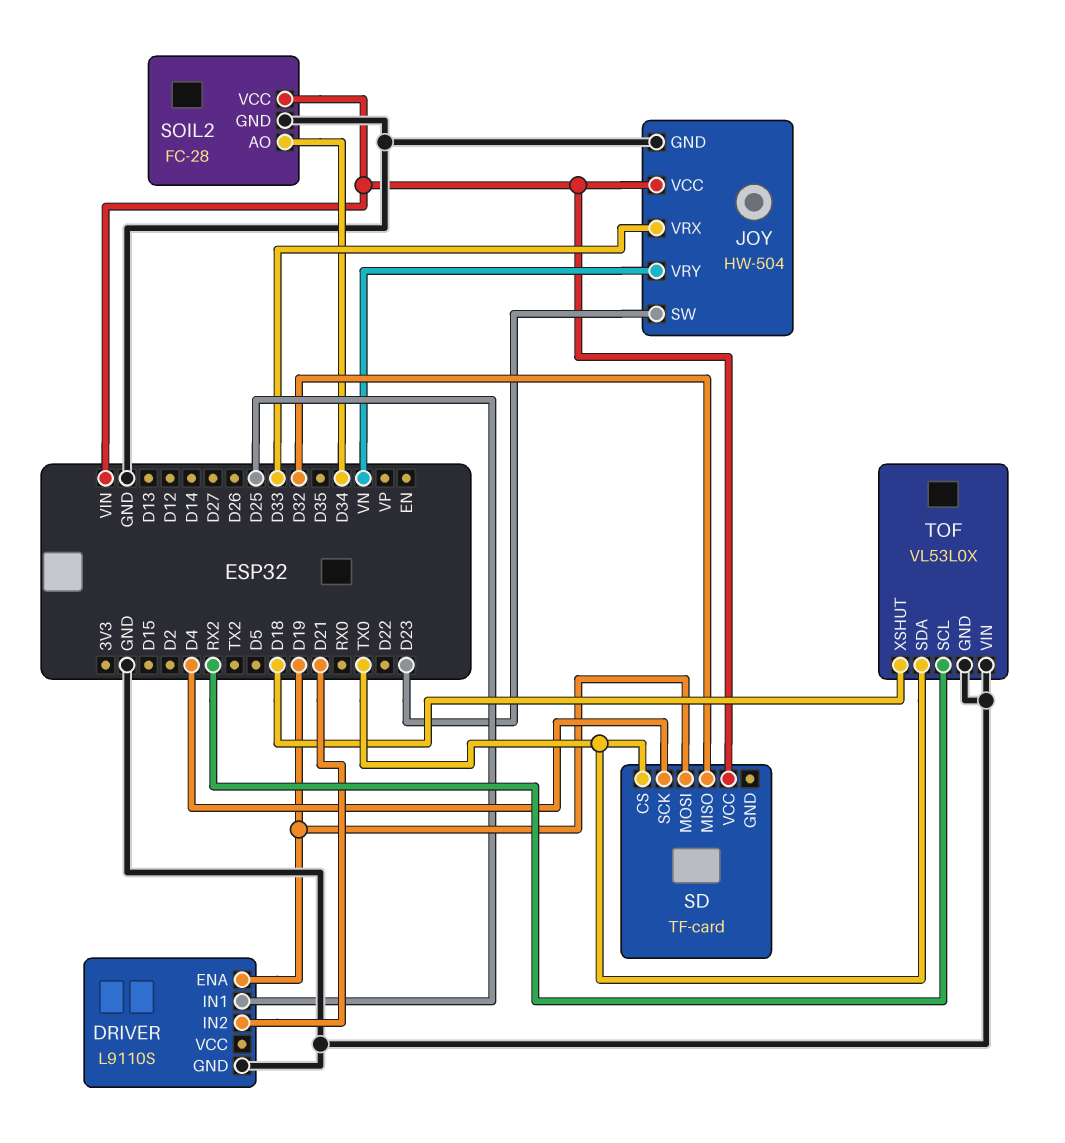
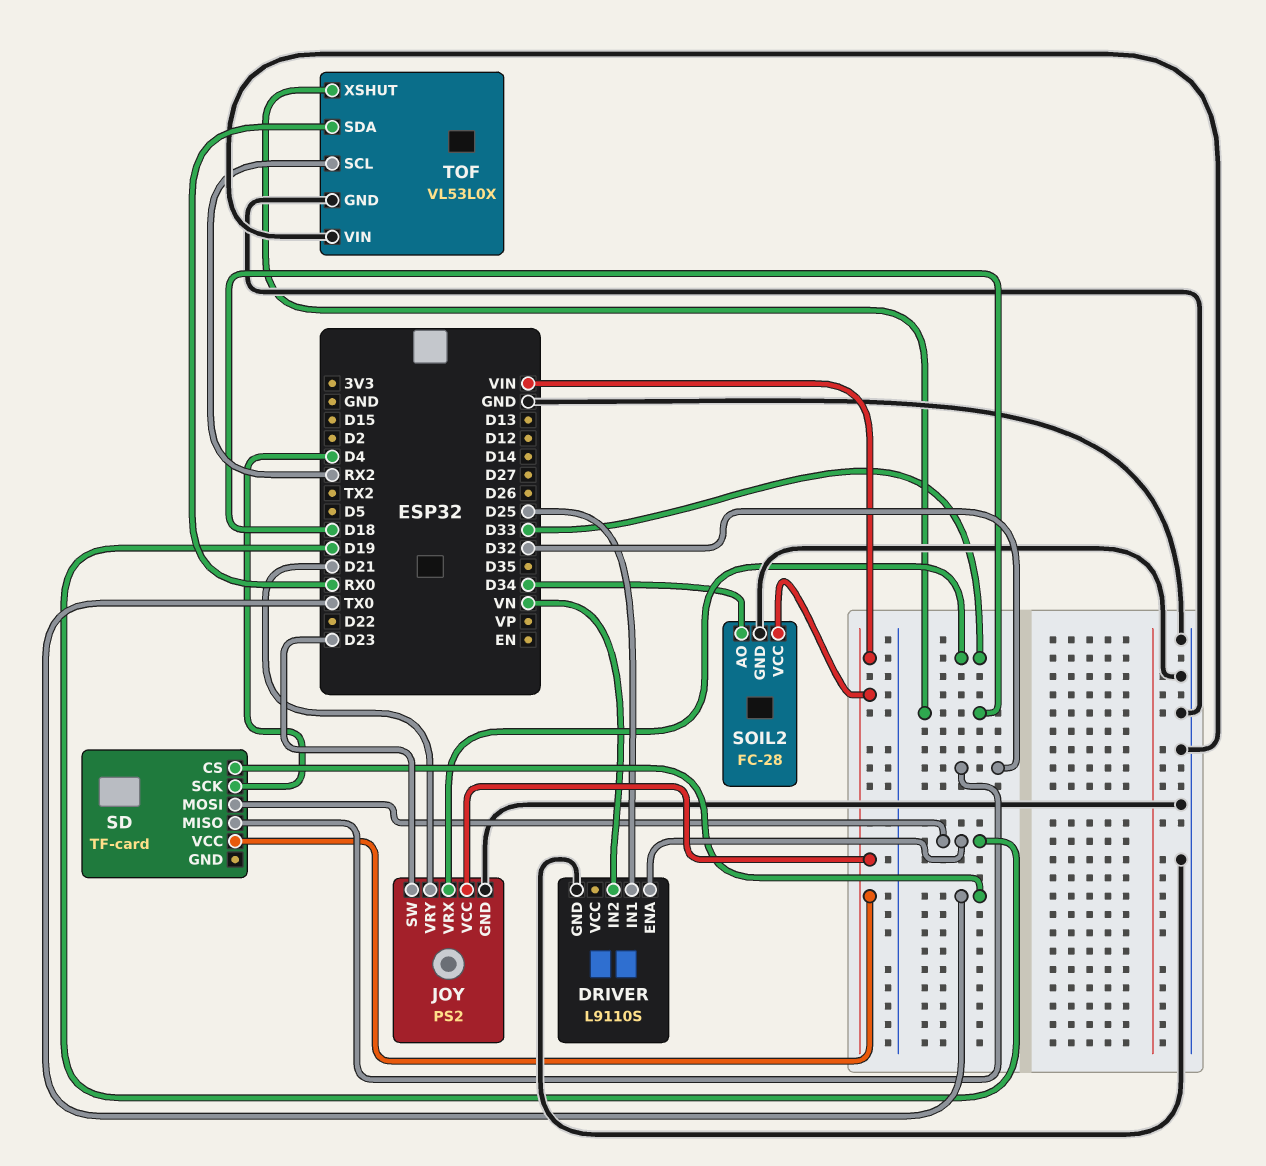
DRIVER pin IN2: D21 -> VN
JOY: HW-504 -> PS2
JOY pin VRY: VN -> D21
TOF pin SDA: TX0 -> RX0

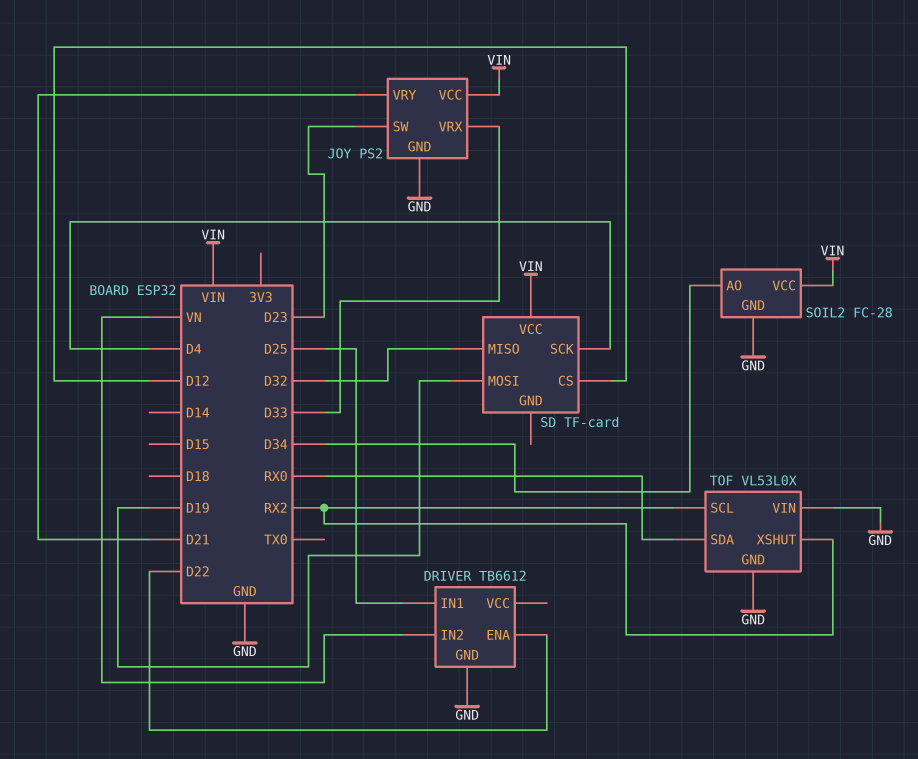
DRIVER: L9110S -> TB6612
DRIVER pin ENA: D19 -> D22
SD pin CS: TX0 -> D12
TOF pin XSHUT: D18 -> RX2

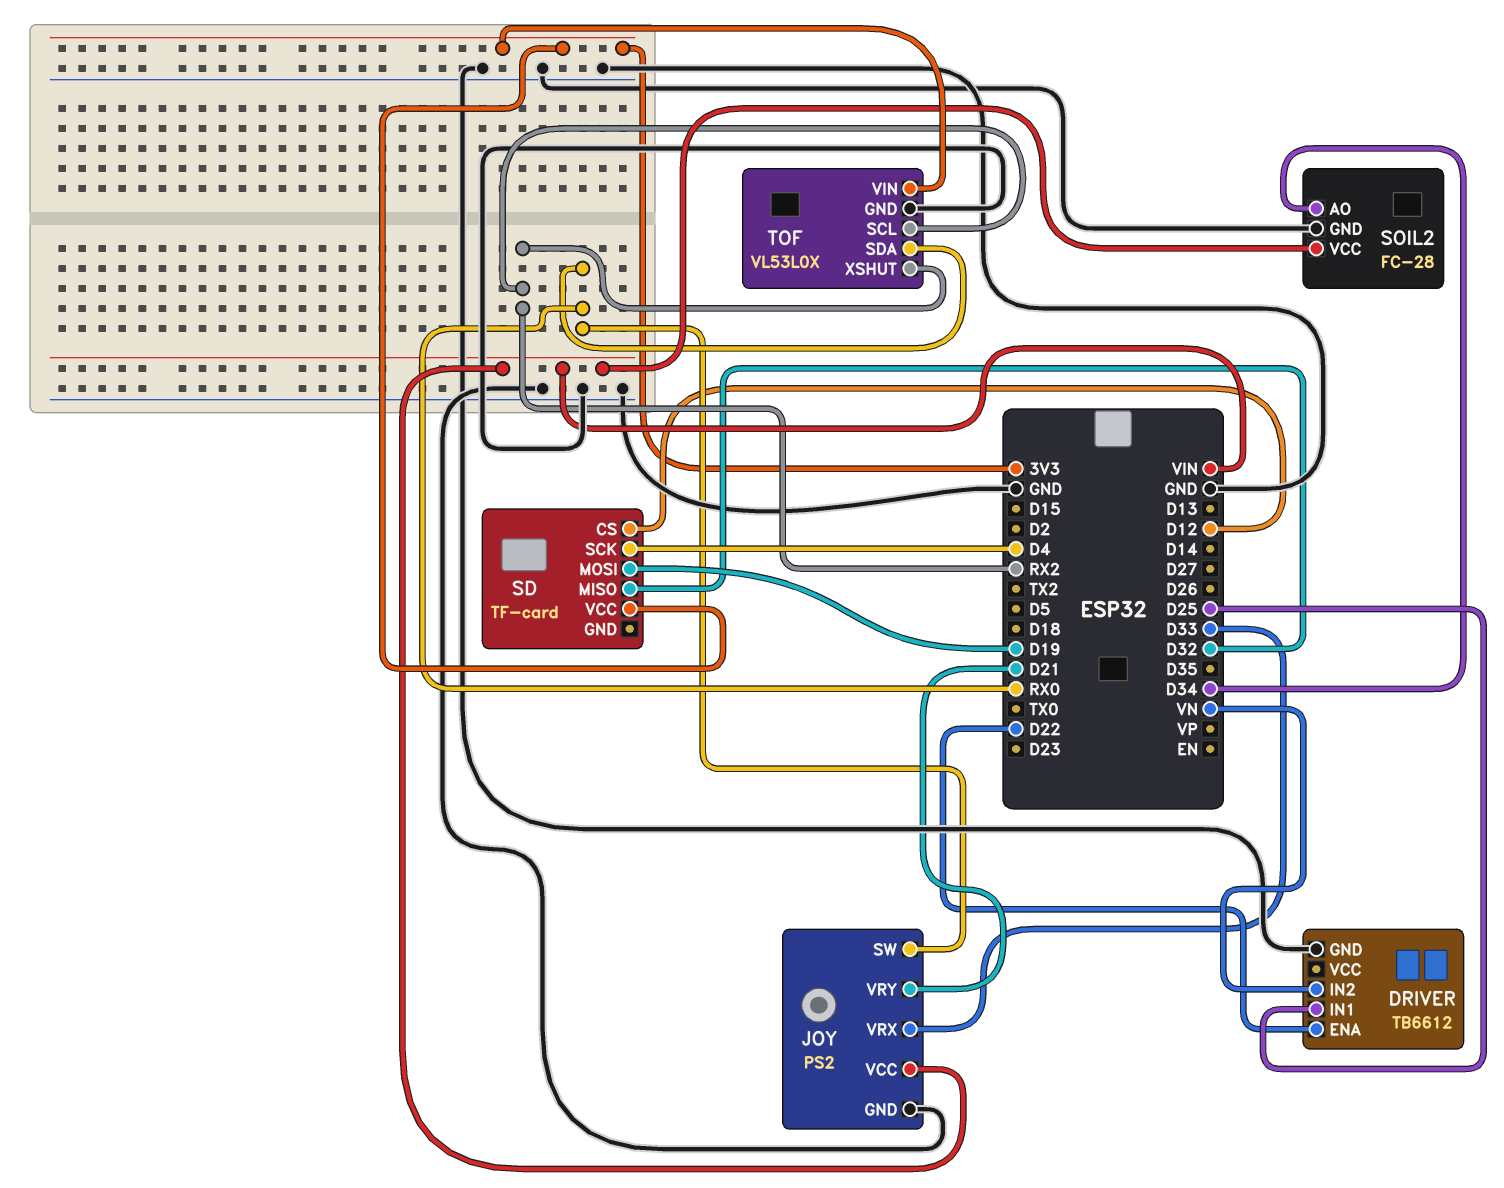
JOY pin SW: D23 -> RX0
SD pin VCC: VIN -> 3V3
TOF pin VIN: GND -> 3V3

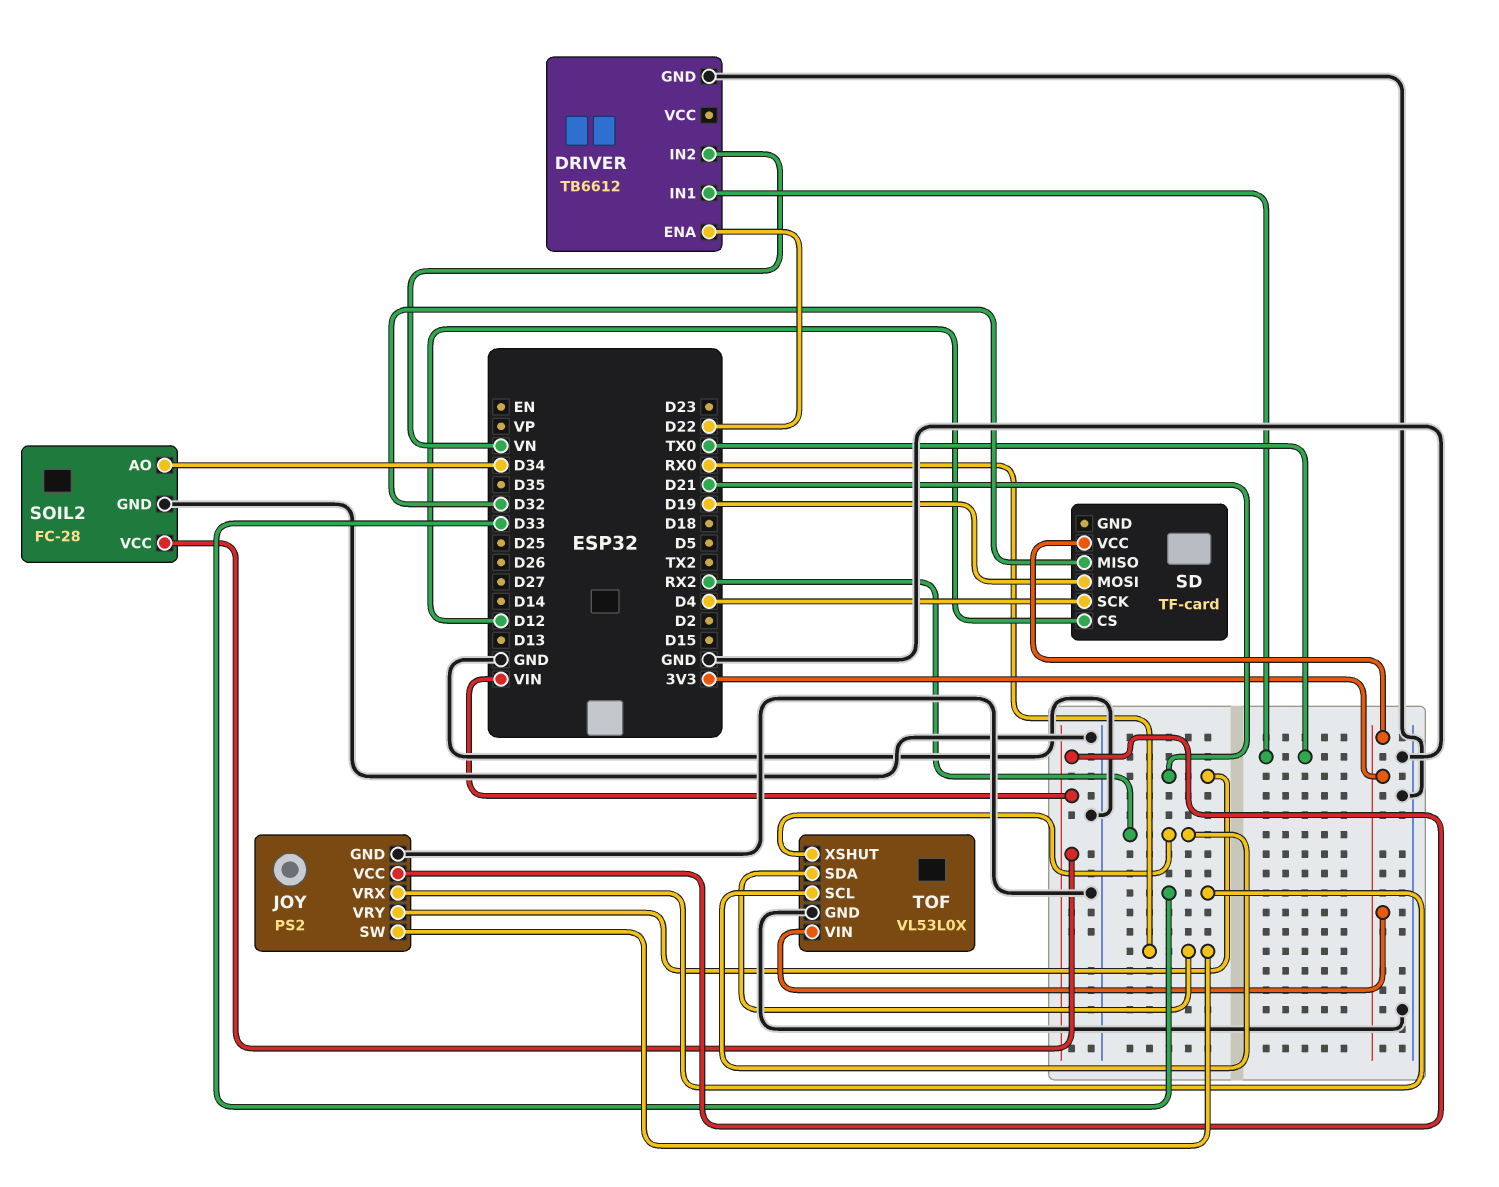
DRIVER pin IN1: D25 -> TX0

